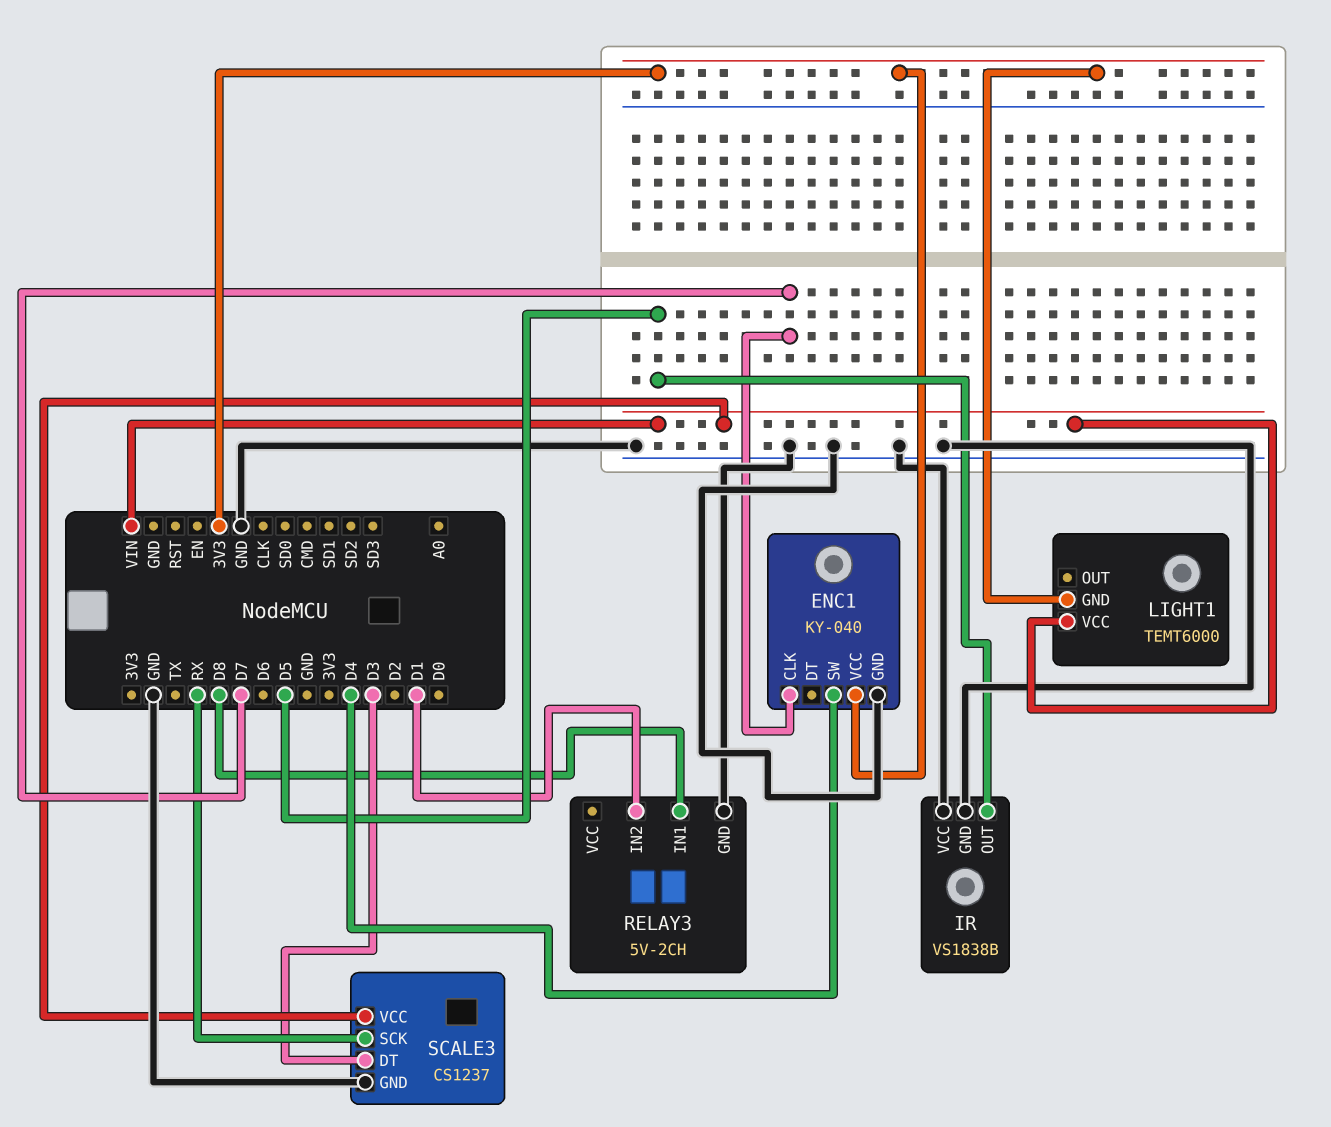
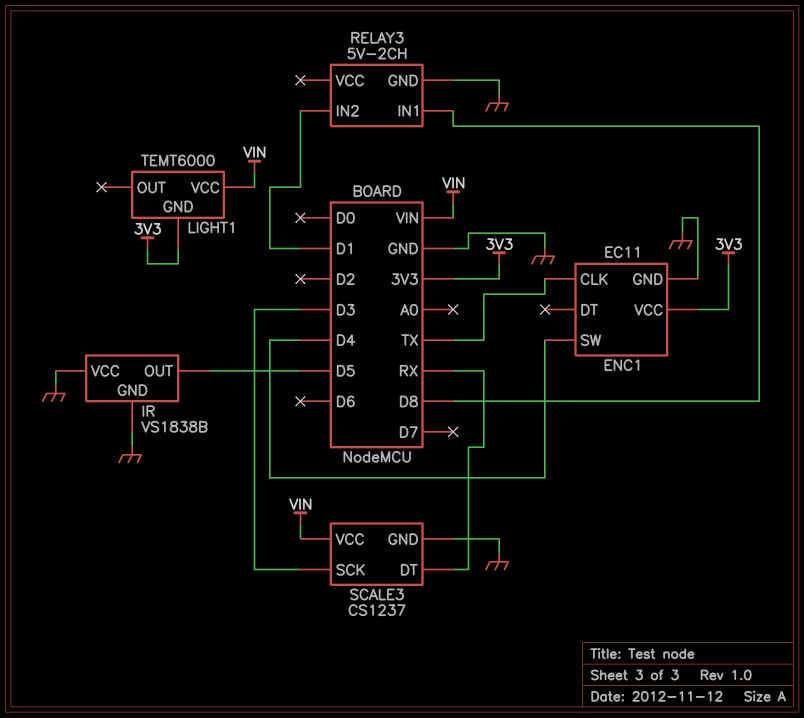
ENC1: KY-040 -> EC11
ENC1 pin CLK: D7 -> TX
SCALE3 pin DT: D3 -> RX
SCALE3 pin SCK: RX -> D3

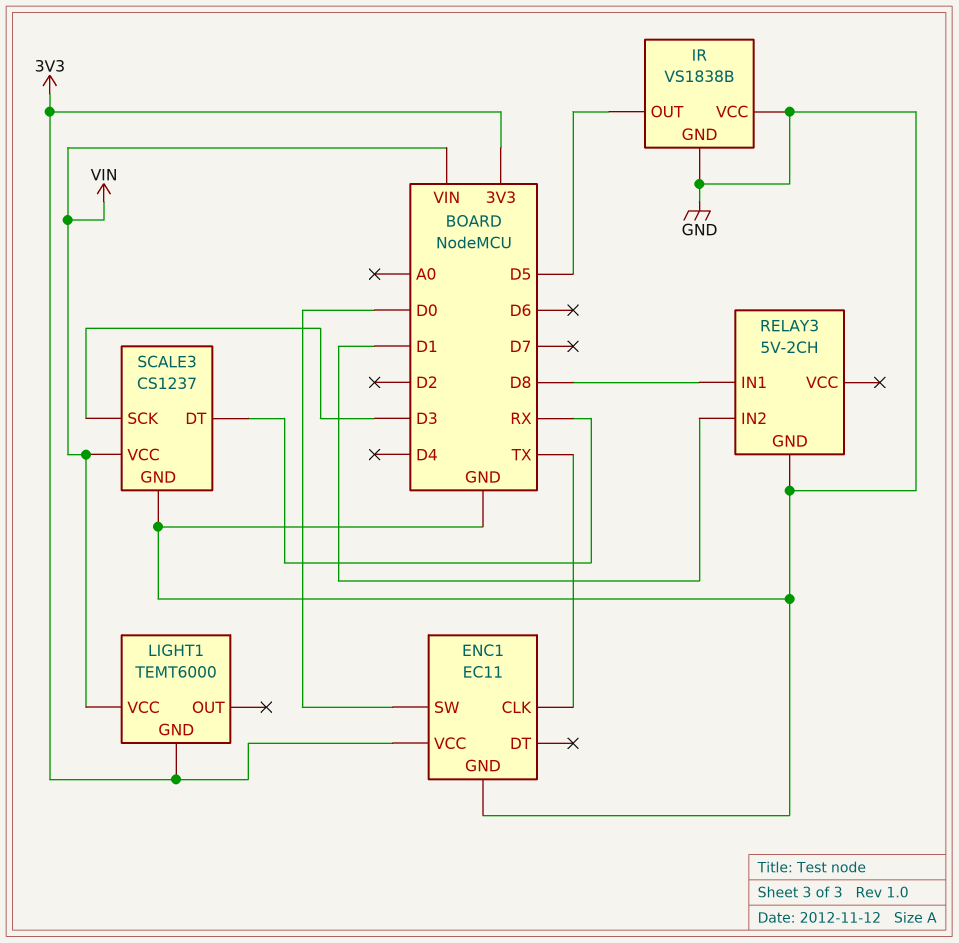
ENC1 pin SW: D4 -> D0

